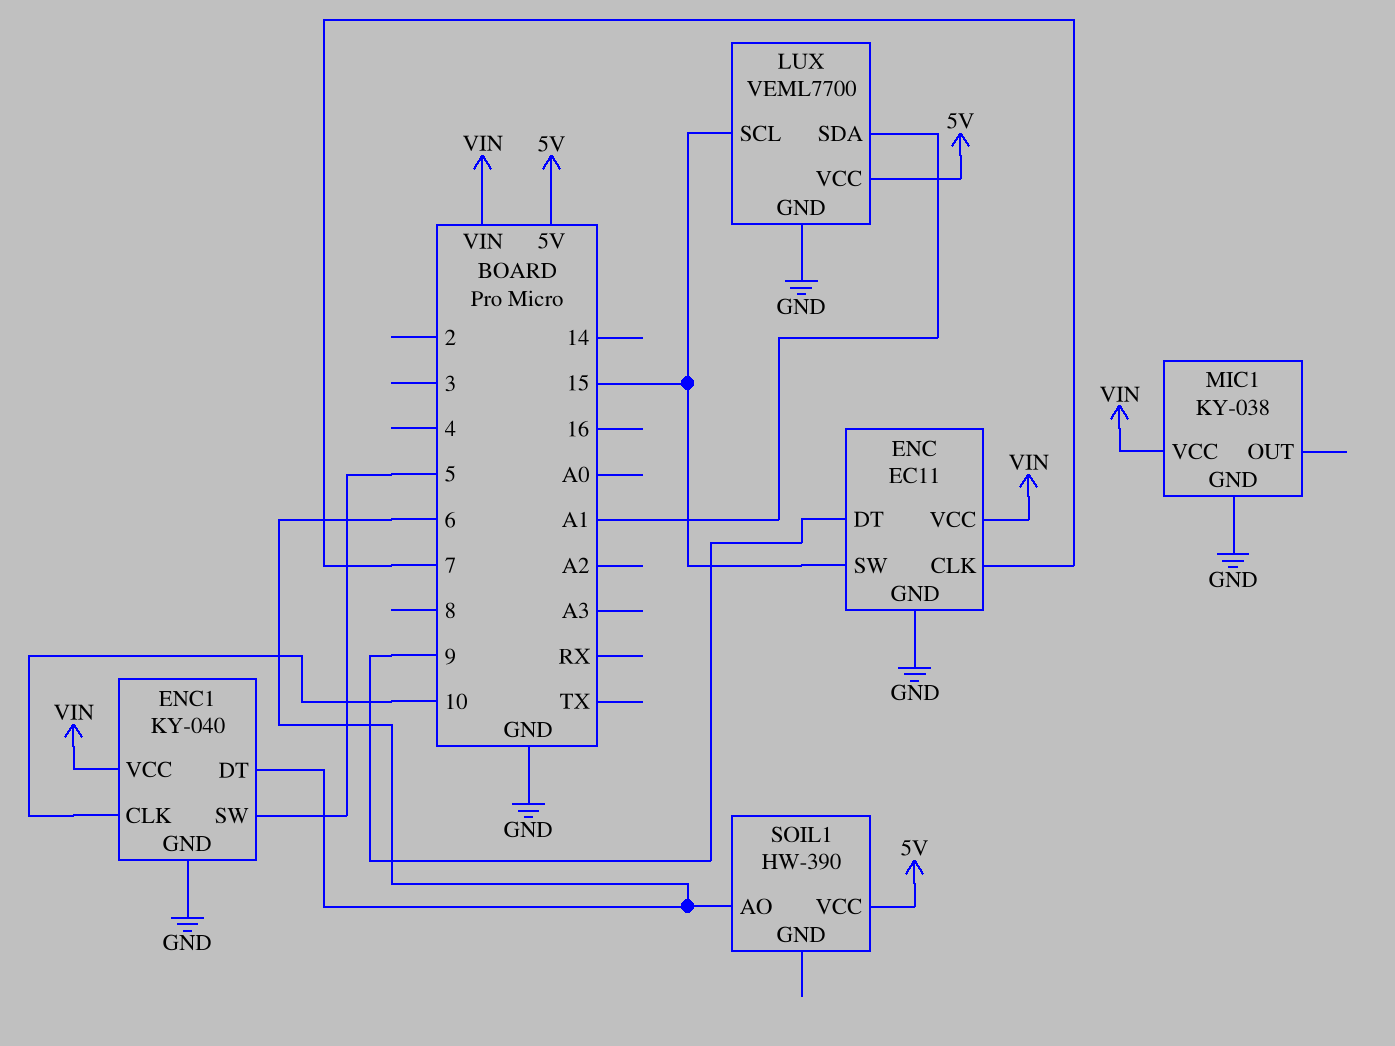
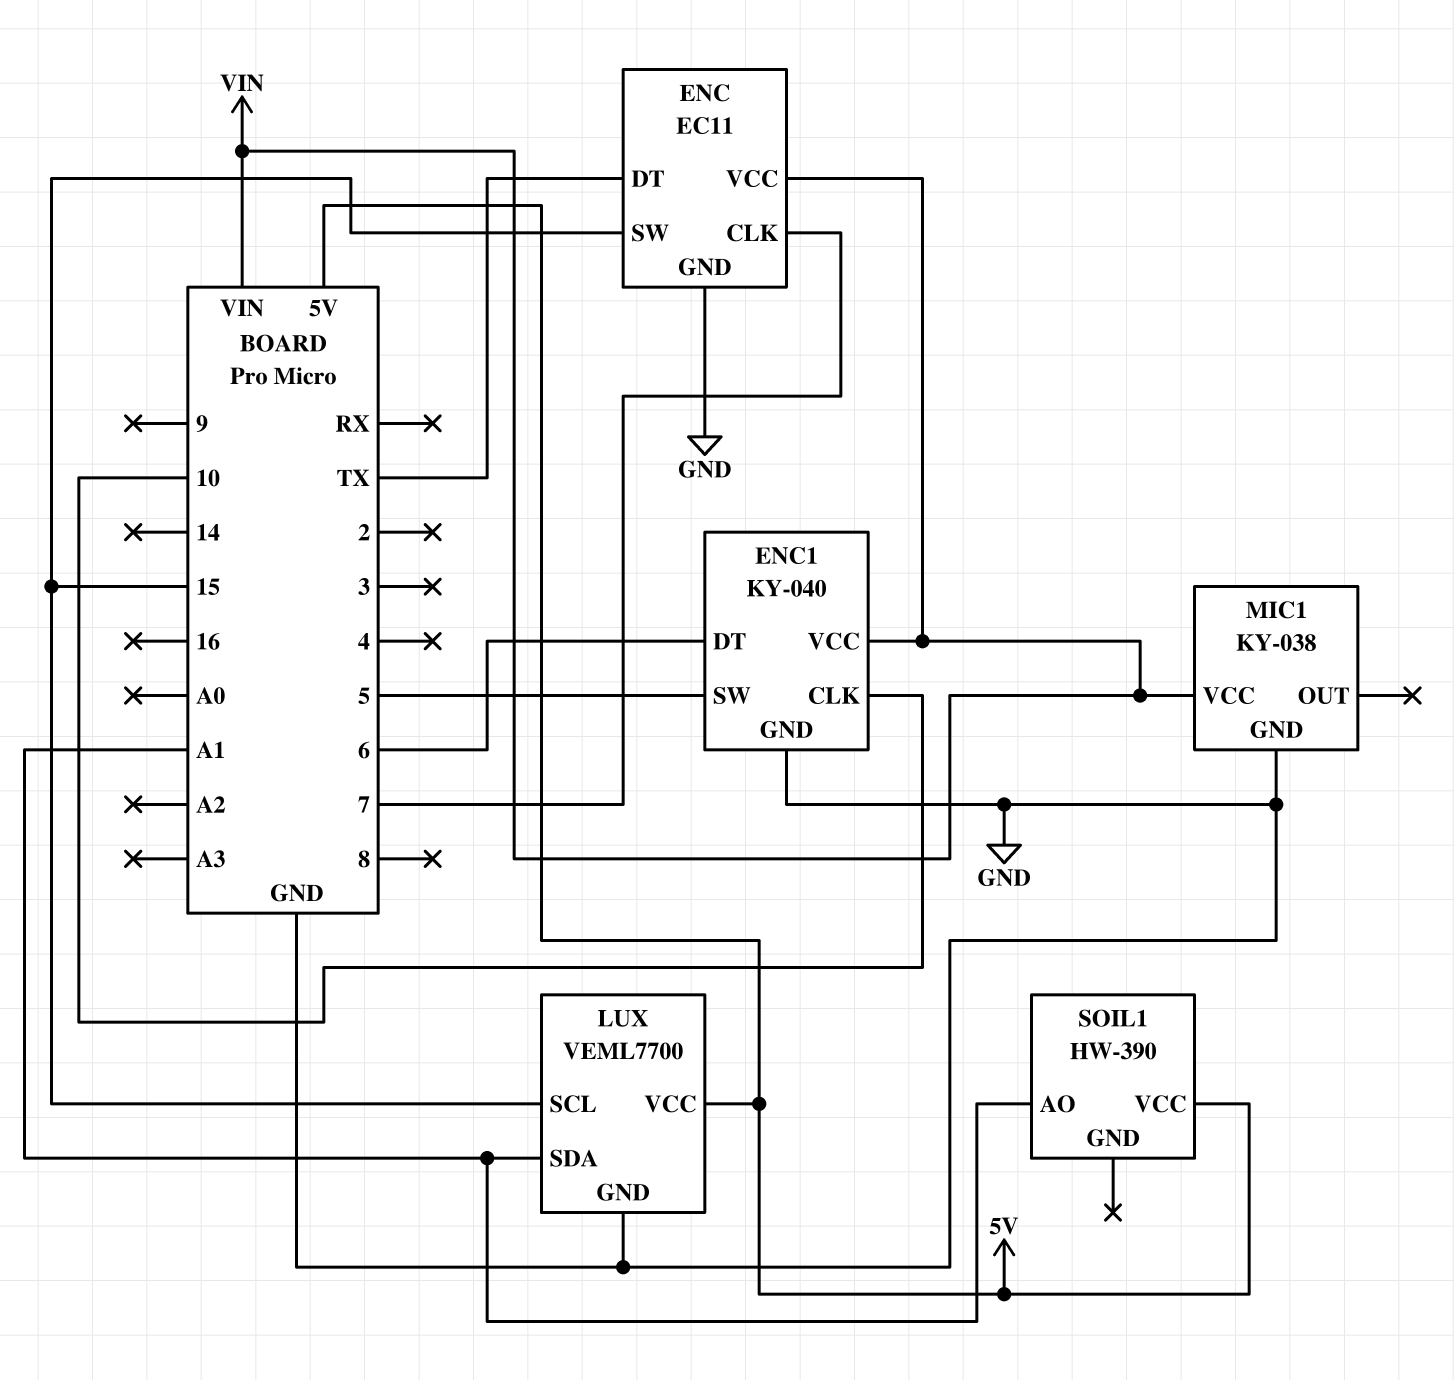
ENC pin DT: 9 -> TX
SOIL1 pin AO: 6 -> A1

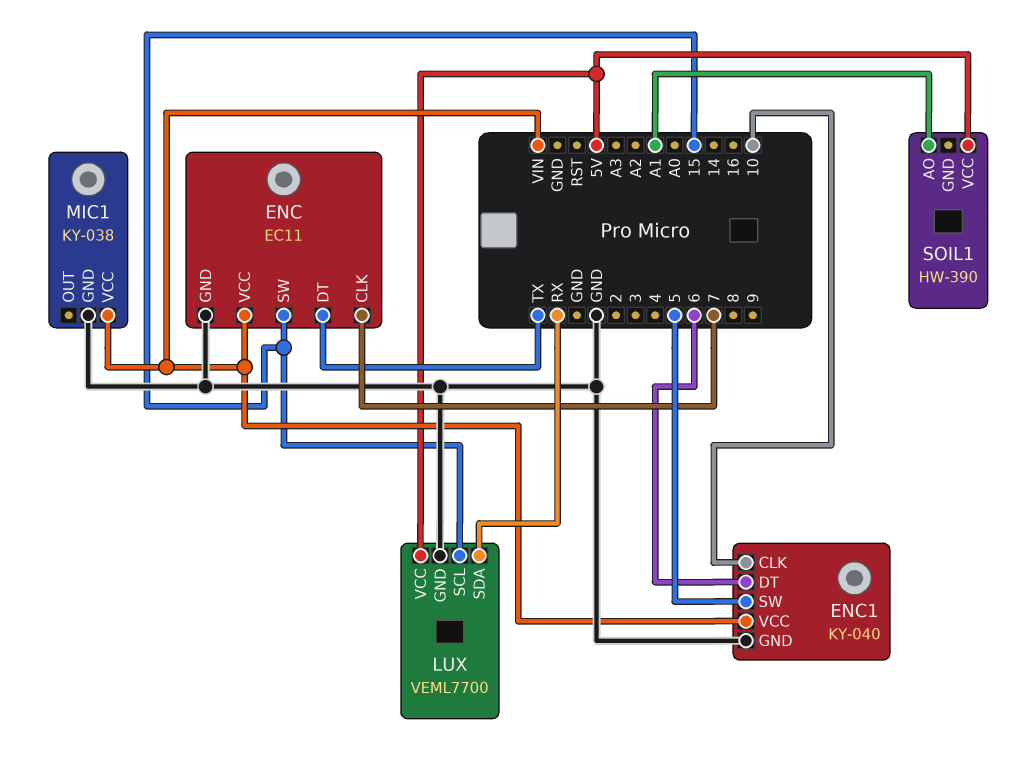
LUX pin SDA: A1 -> RX

